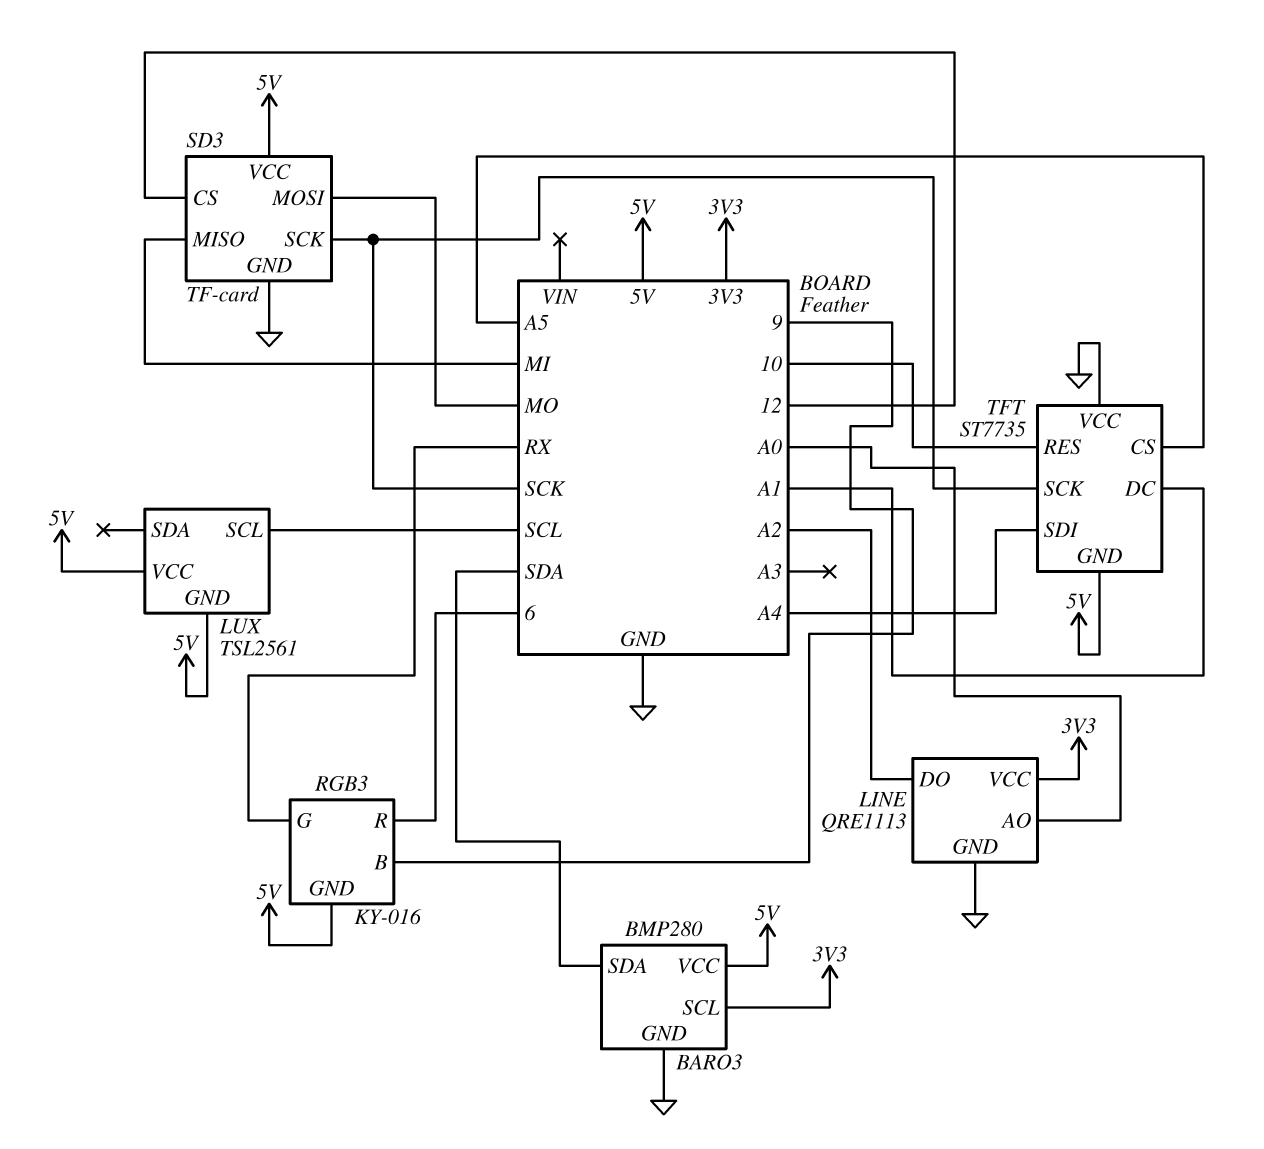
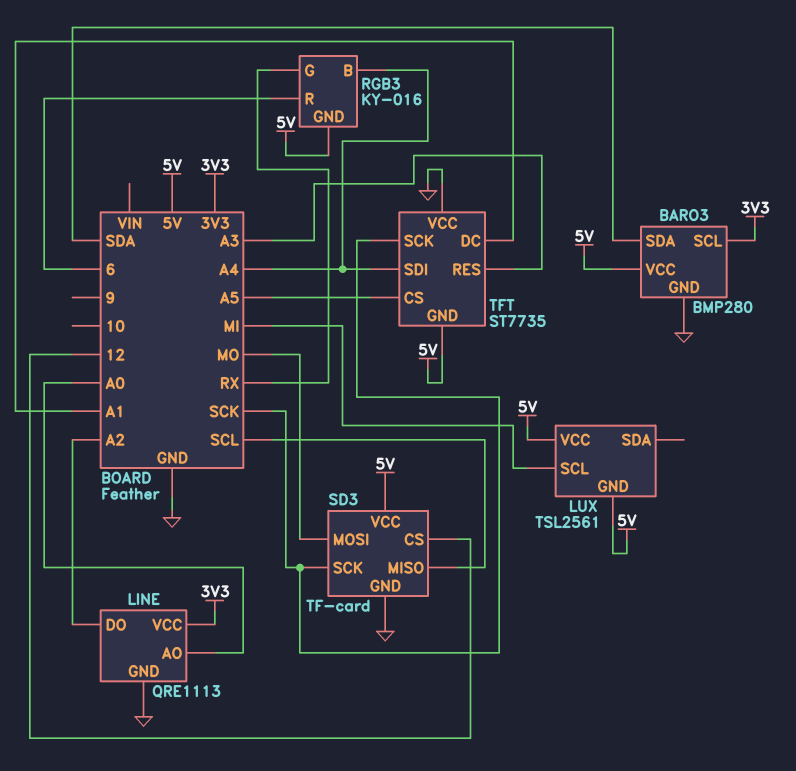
LUX pin SCL: SCL -> MI
RGB3 pin B: 9 -> A4
SD3 pin MISO: MI -> SCL
TFT pin RES: 10 -> A3

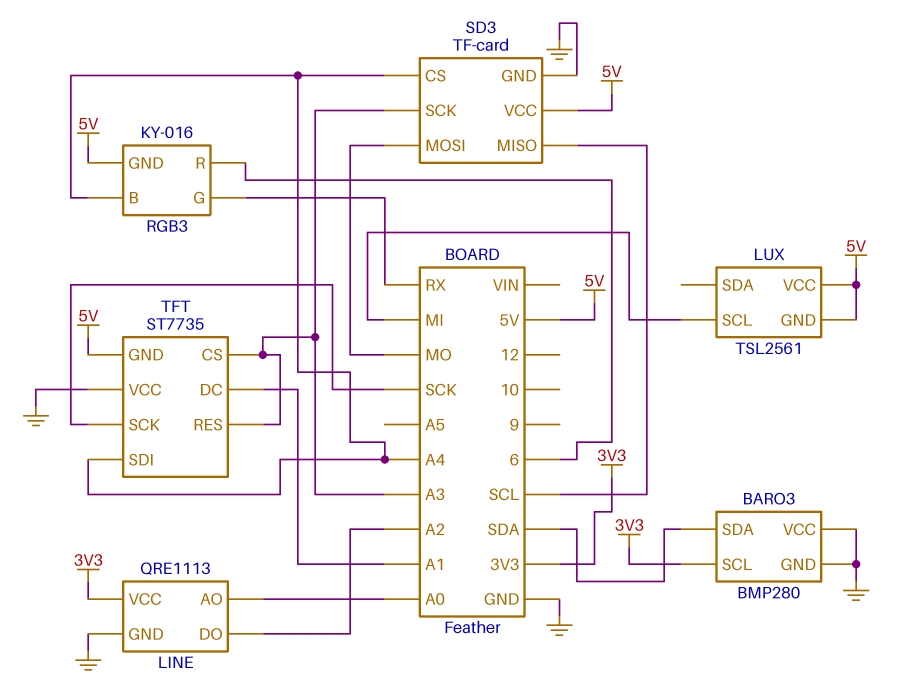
BARO3 pin VCC: 5V -> GND
SD3 pin CS: 12 -> A4
SD3 pin SCK: SCK -> A3
TFT pin CS: A5 -> A3

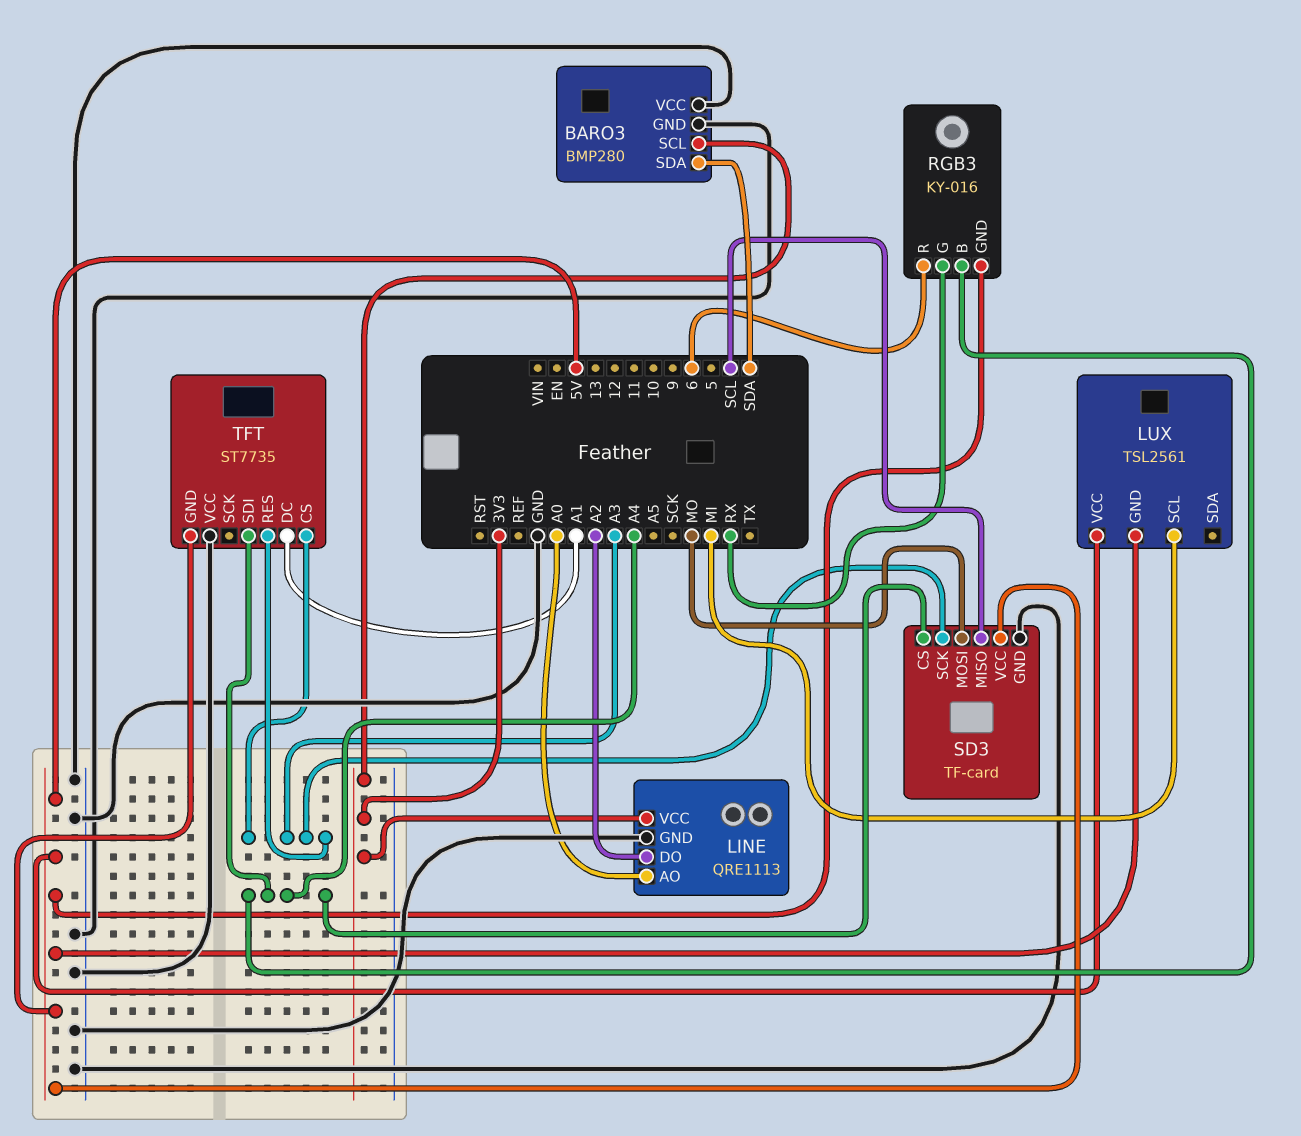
TFT pin SCK: SCK -> none

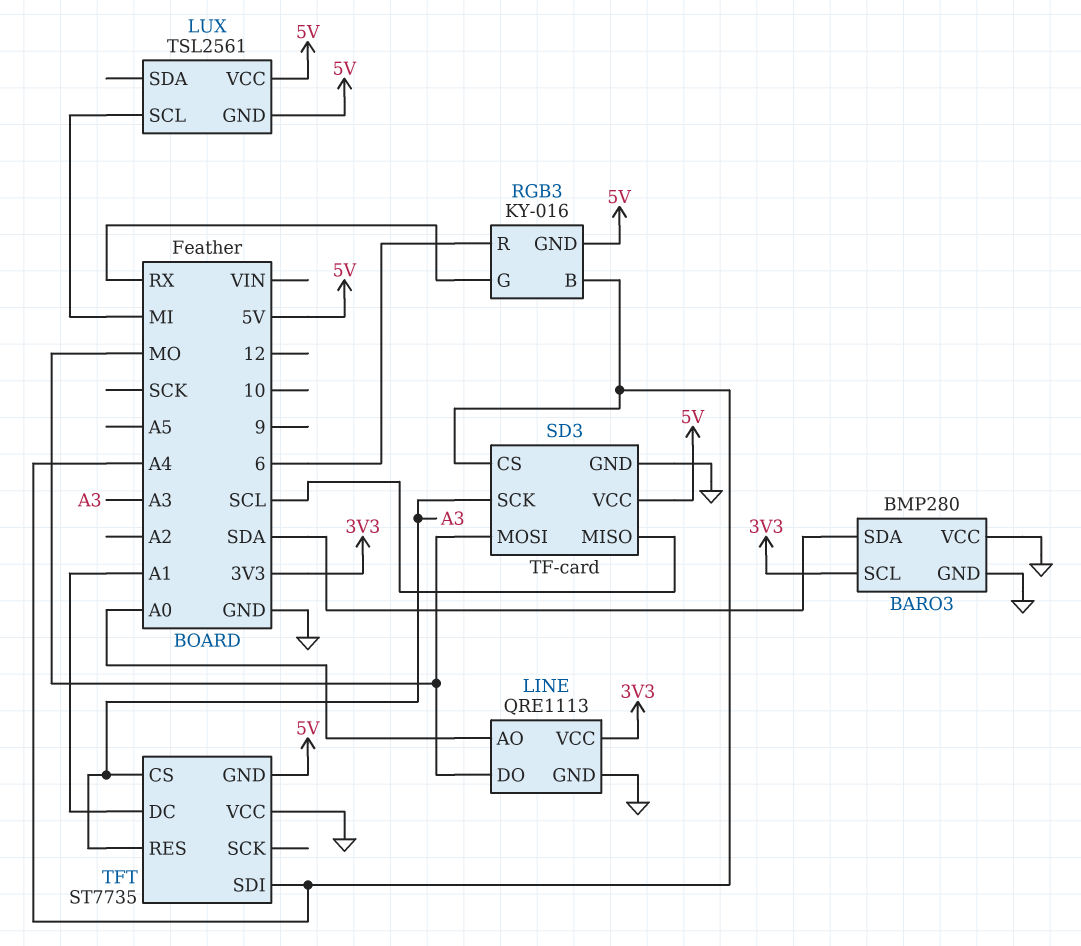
LINE pin DO: A2 -> MO

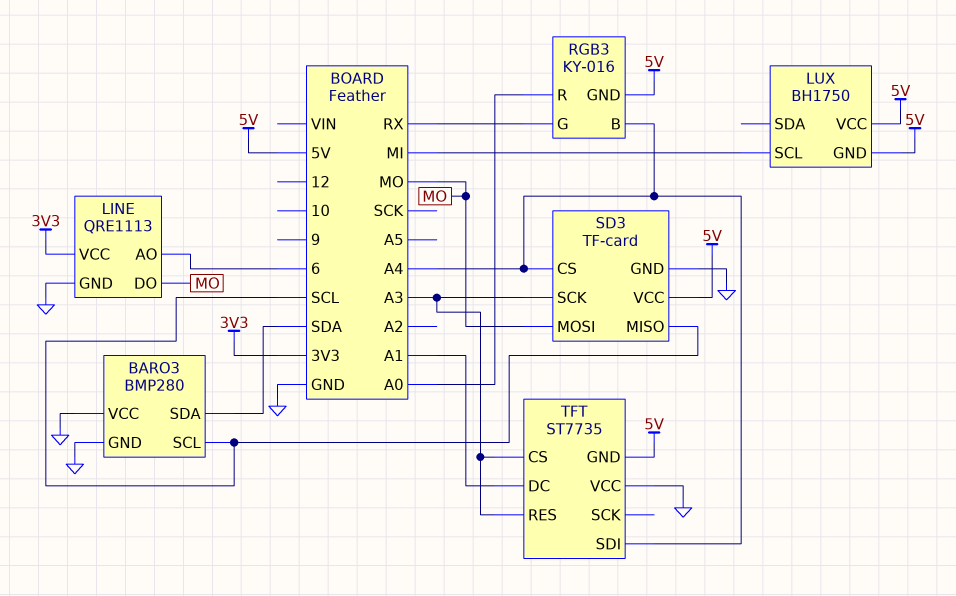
BARO3 pin SCL: 3V3 -> SCL
LINE pin AO: A0 -> 6
LUX: TSL2561 -> BH1750
RGB3 pin R: 6 -> A0

